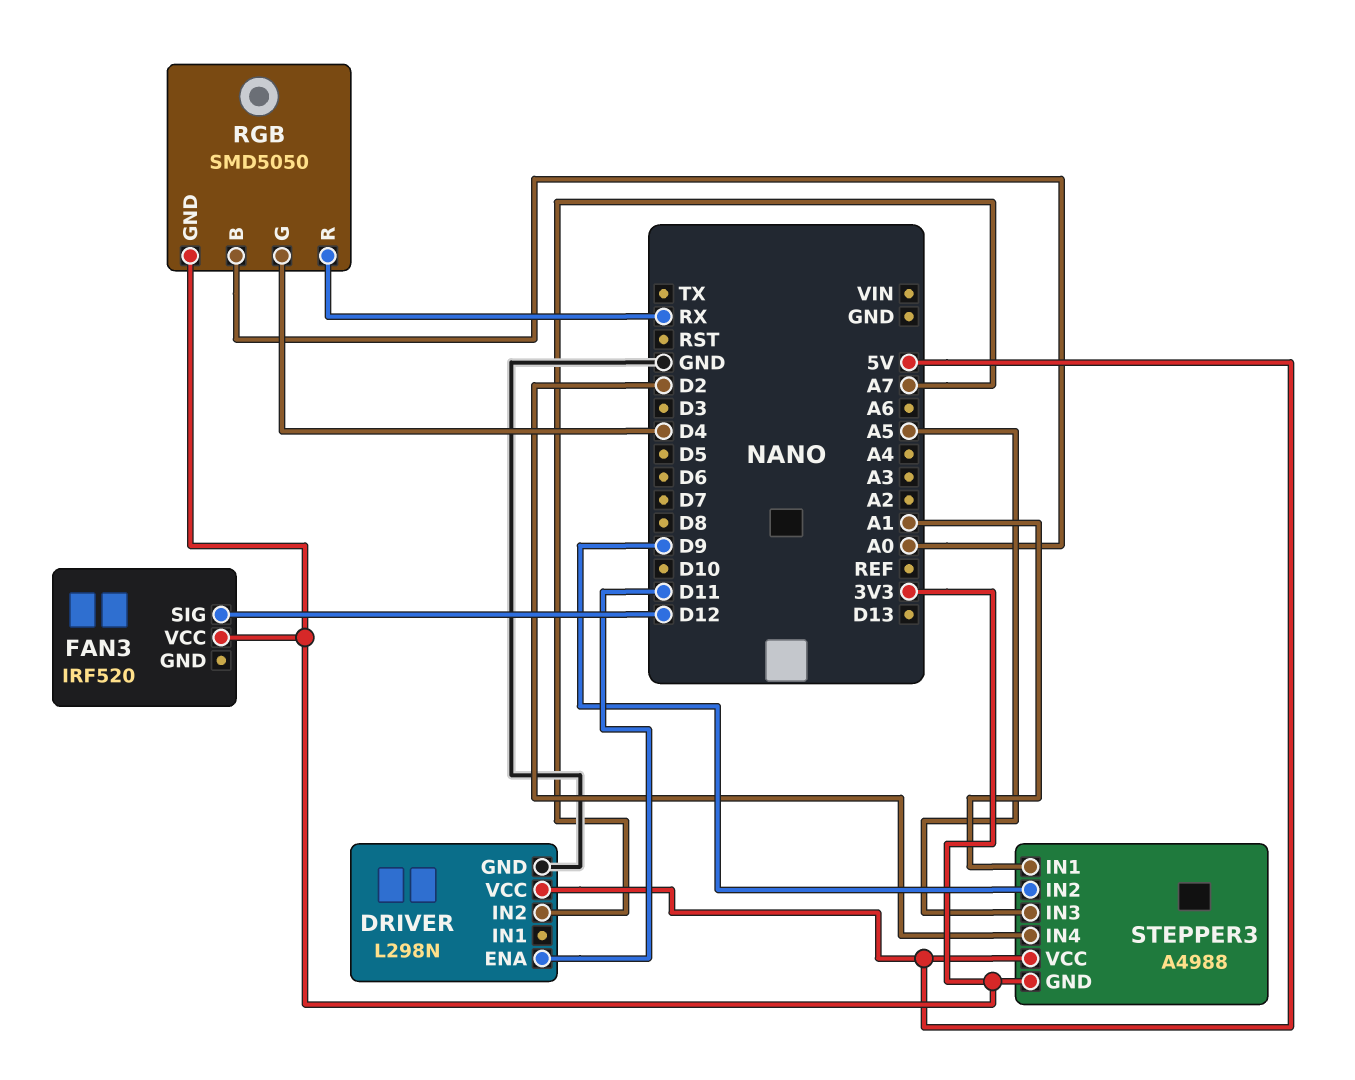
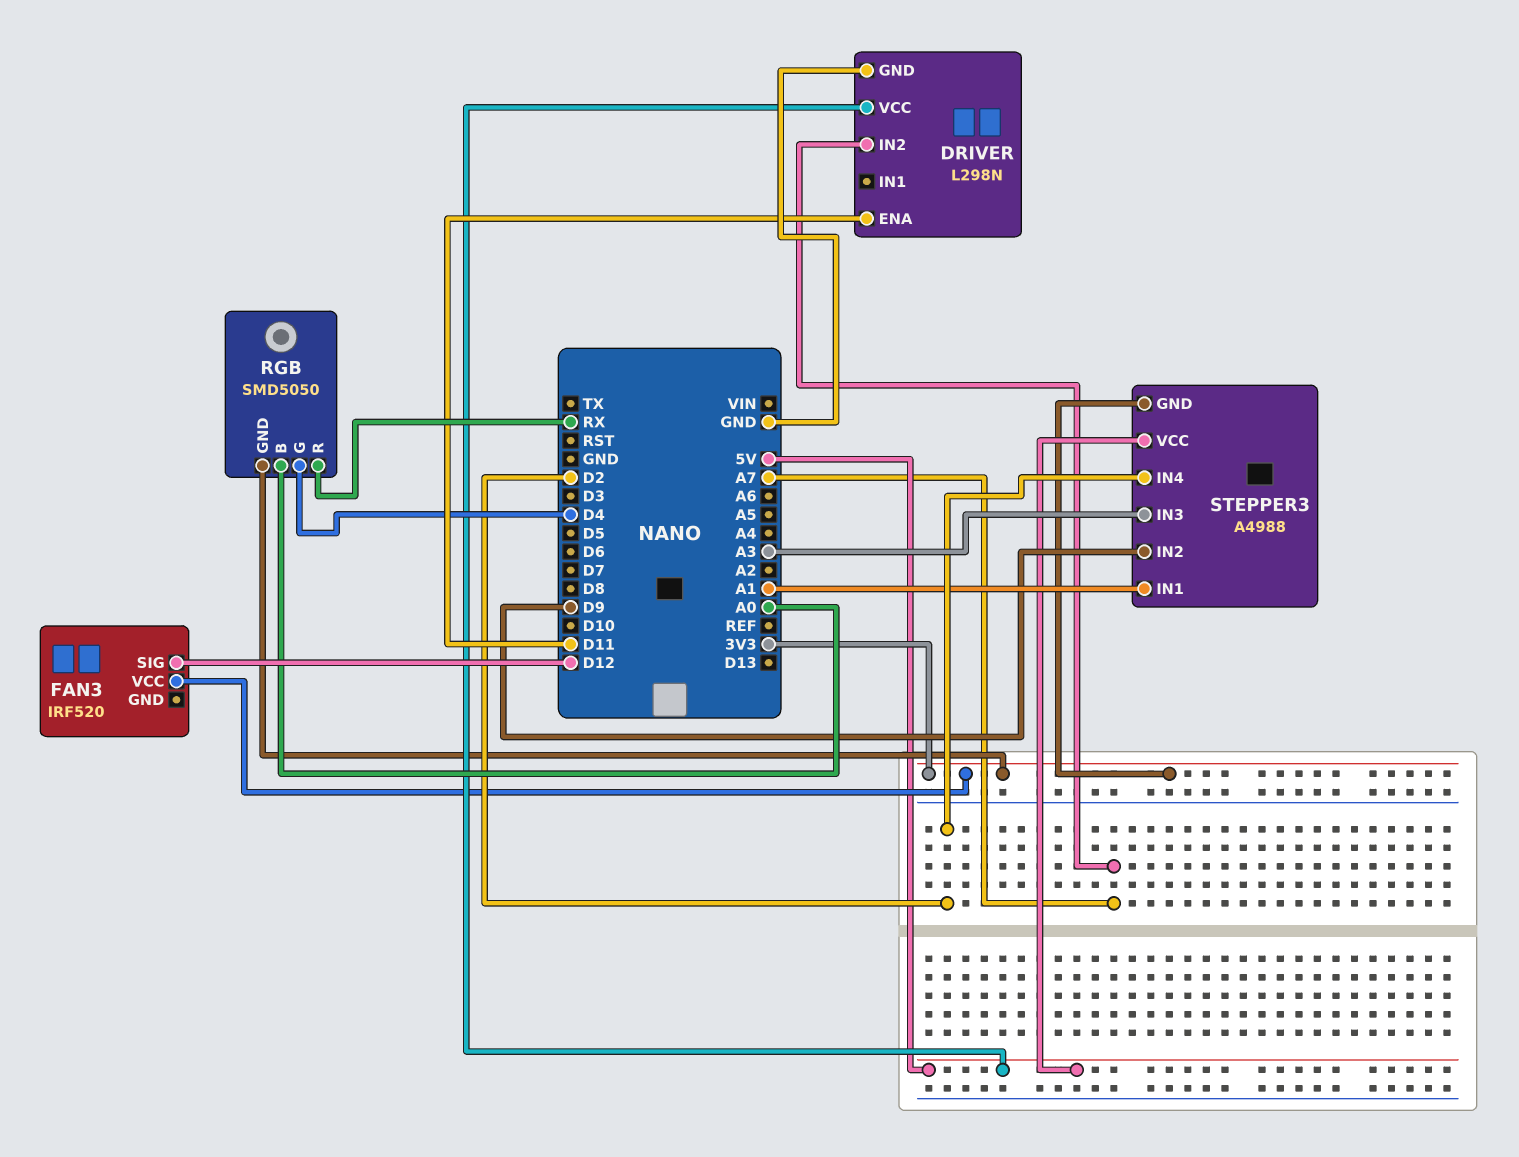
STEPPER3 pin IN3: A5 -> A3

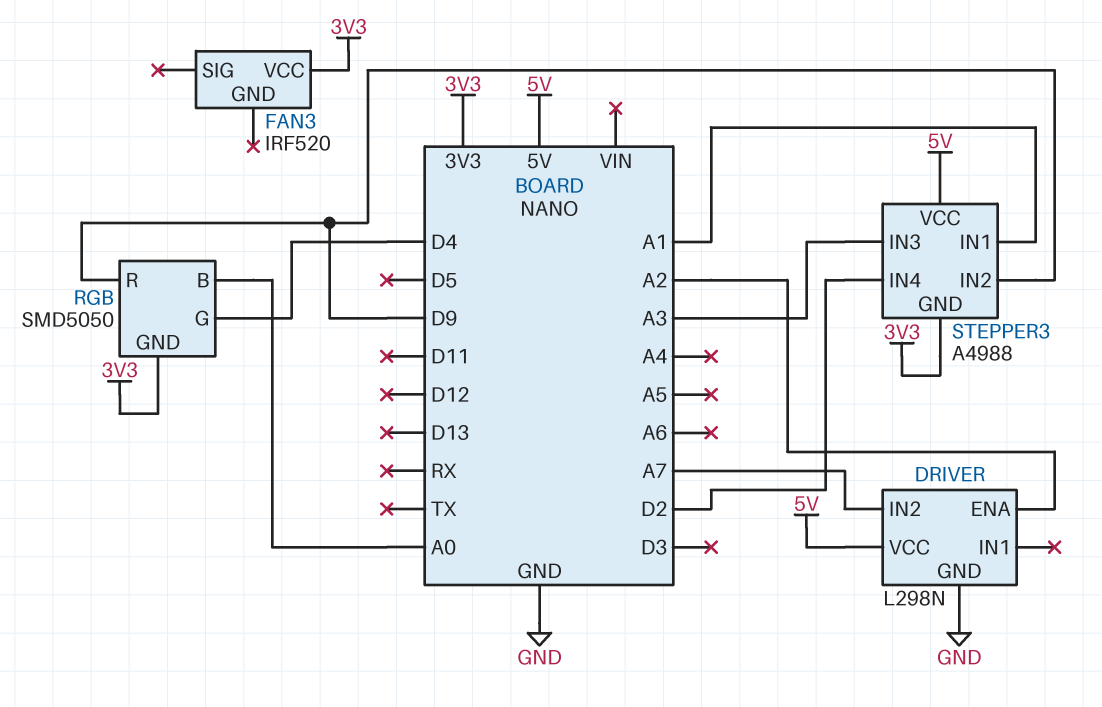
DRIVER pin ENA: D11 -> A2
FAN3 pin SIG: D12 -> none
RGB pin R: RX -> D9

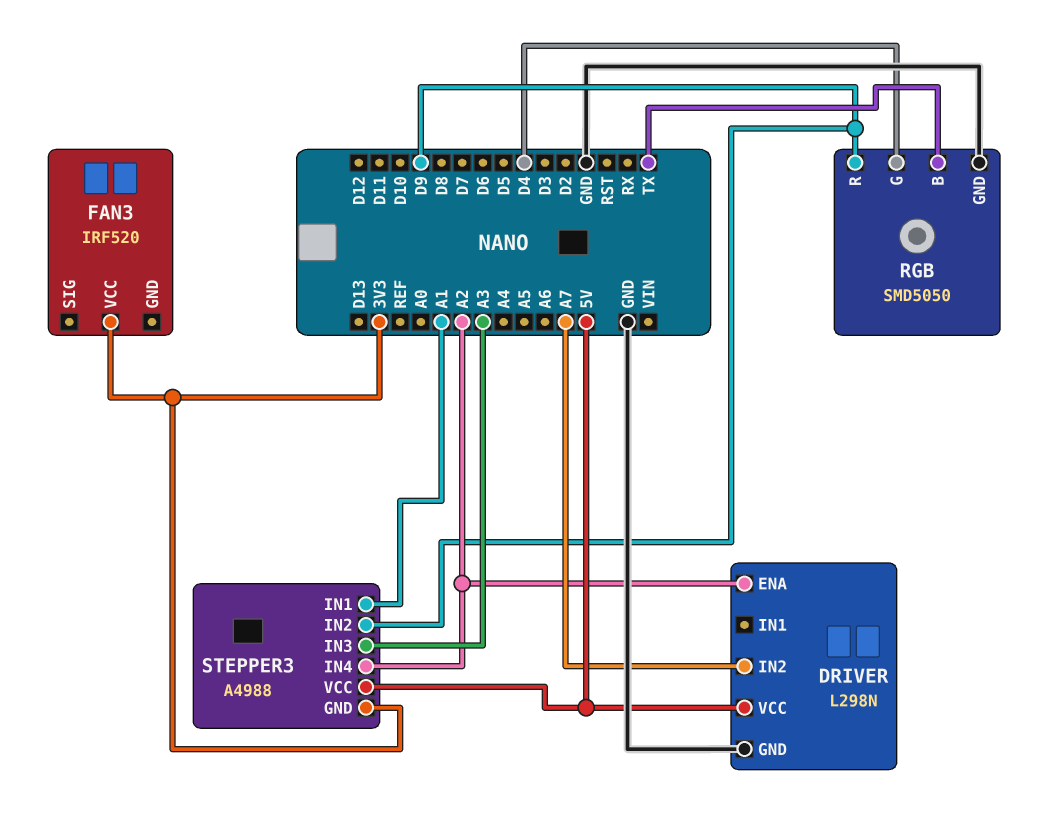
RGB pin B: A0 -> TX
RGB pin GND: 3V3 -> GND
STEPPER3 pin IN4: D2 -> A2

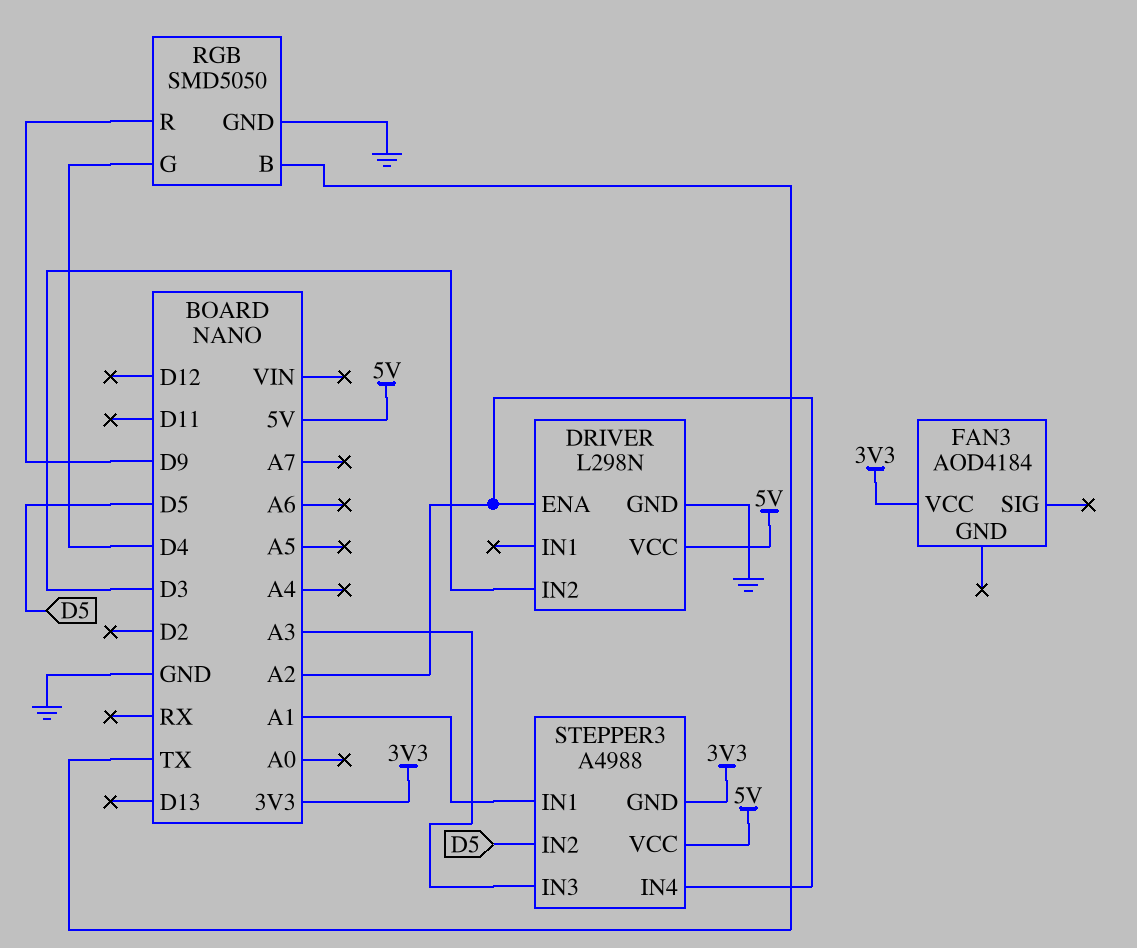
DRIVER pin IN2: A7 -> D3
FAN3: IRF520 -> AOD4184
STEPPER3 pin IN2: D9 -> D5

